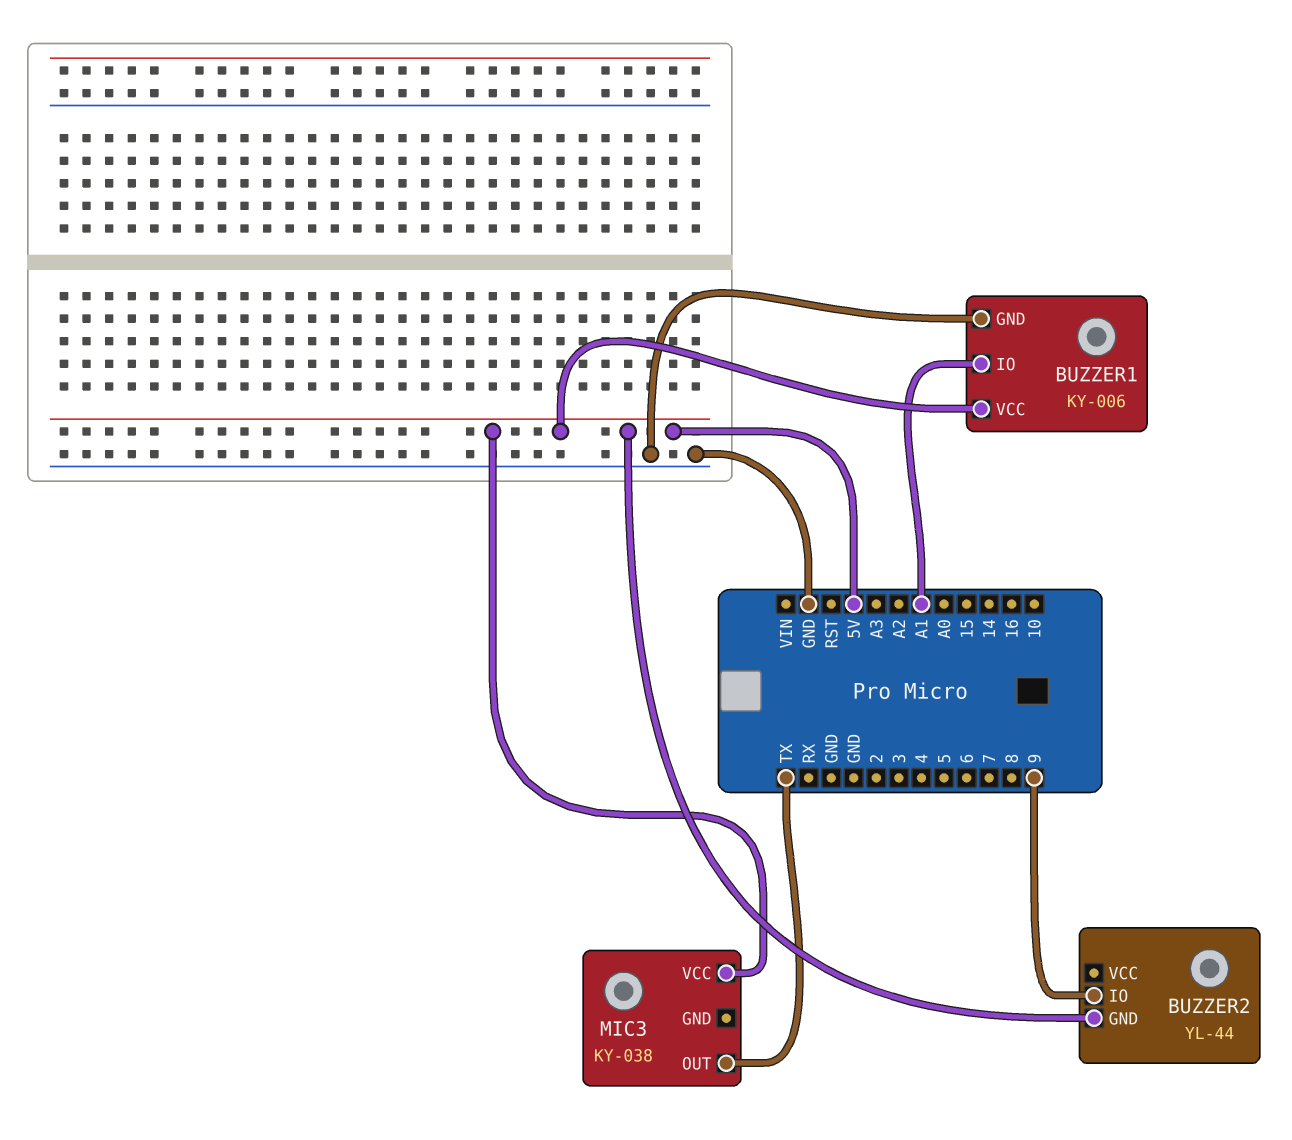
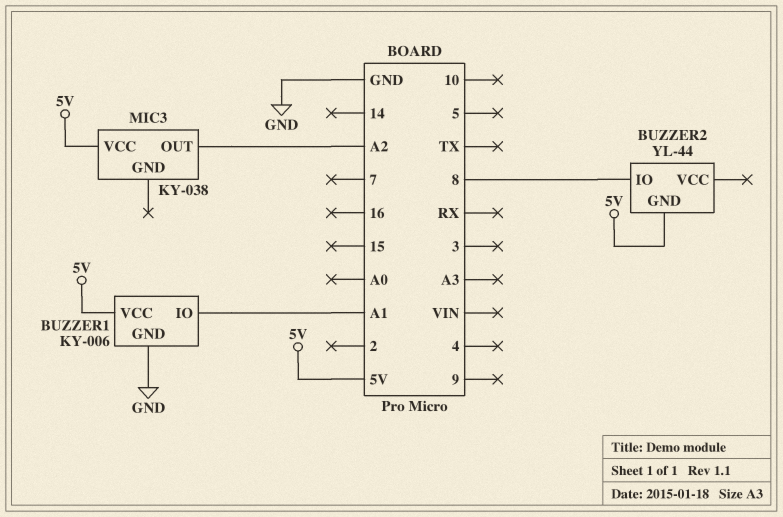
BUZZER2 pin IO: 9 -> 8
MIC3 pin OUT: TX -> A2

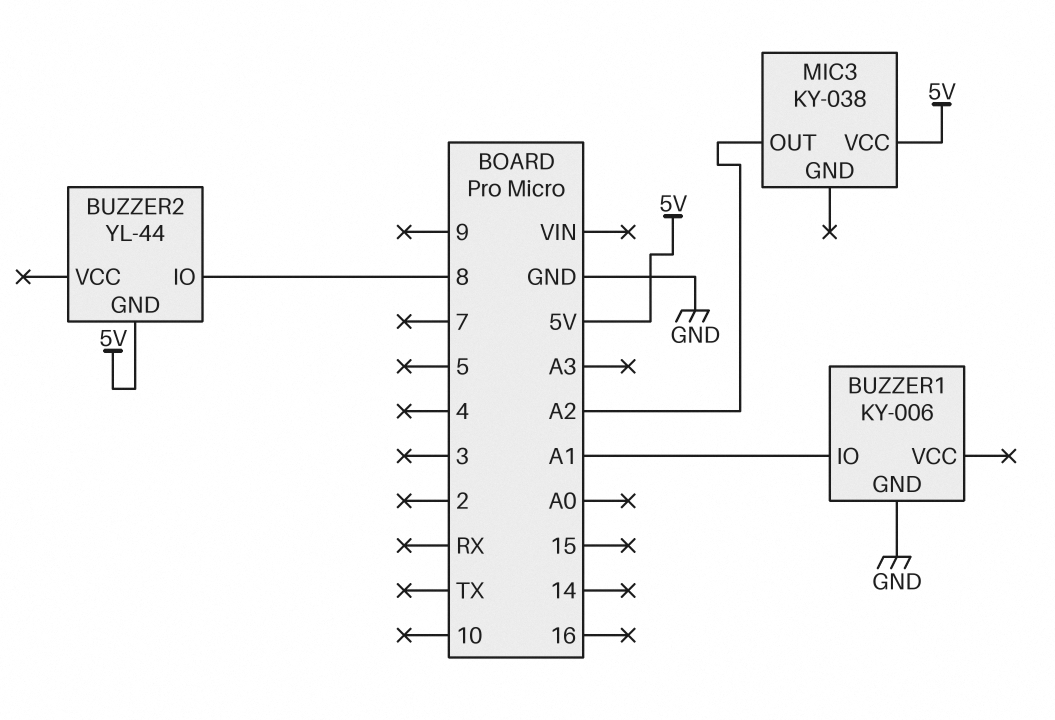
BUZZER1 pin VCC: 5V -> none

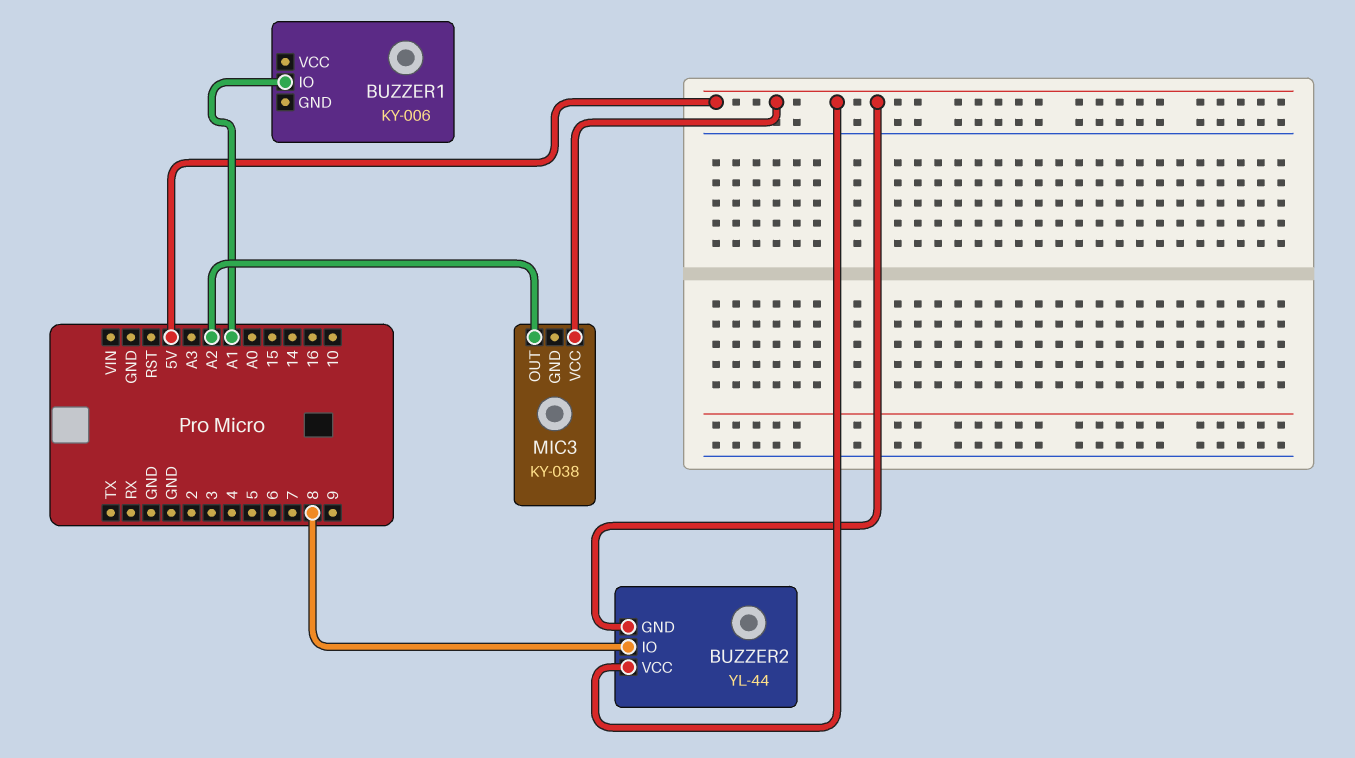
BUZZER1 pin GND: GND -> none
BUZZER2 pin VCC: none -> 5V

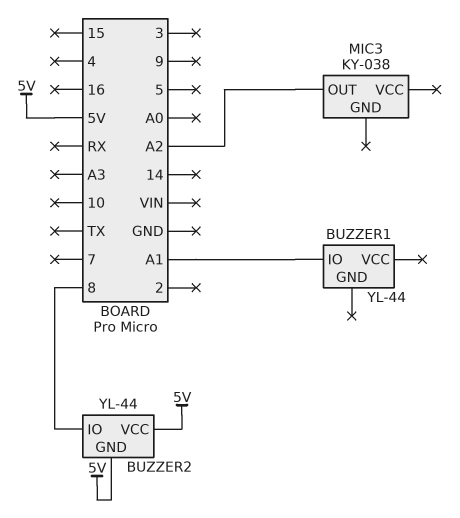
BUZZER1: KY-006 -> YL-44
MIC3 pin VCC: 5V -> none

